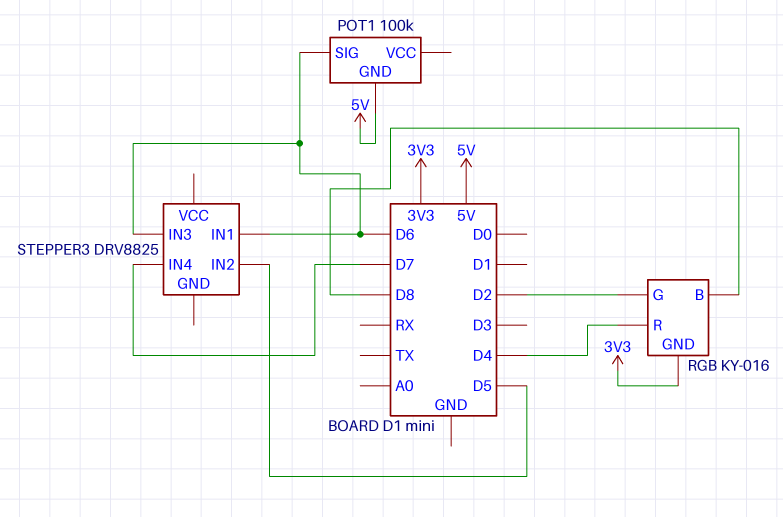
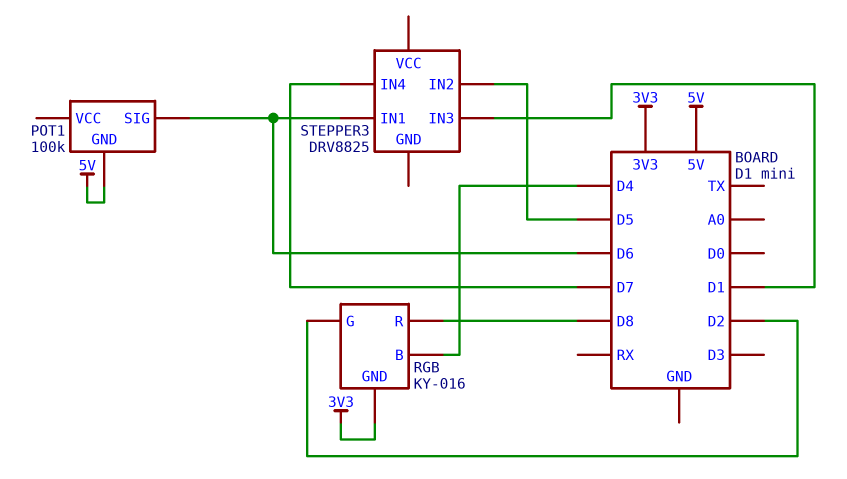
RGB pin B: D8 -> D4
RGB pin R: D4 -> D8
STEPPER3 pin IN3: D6 -> D1

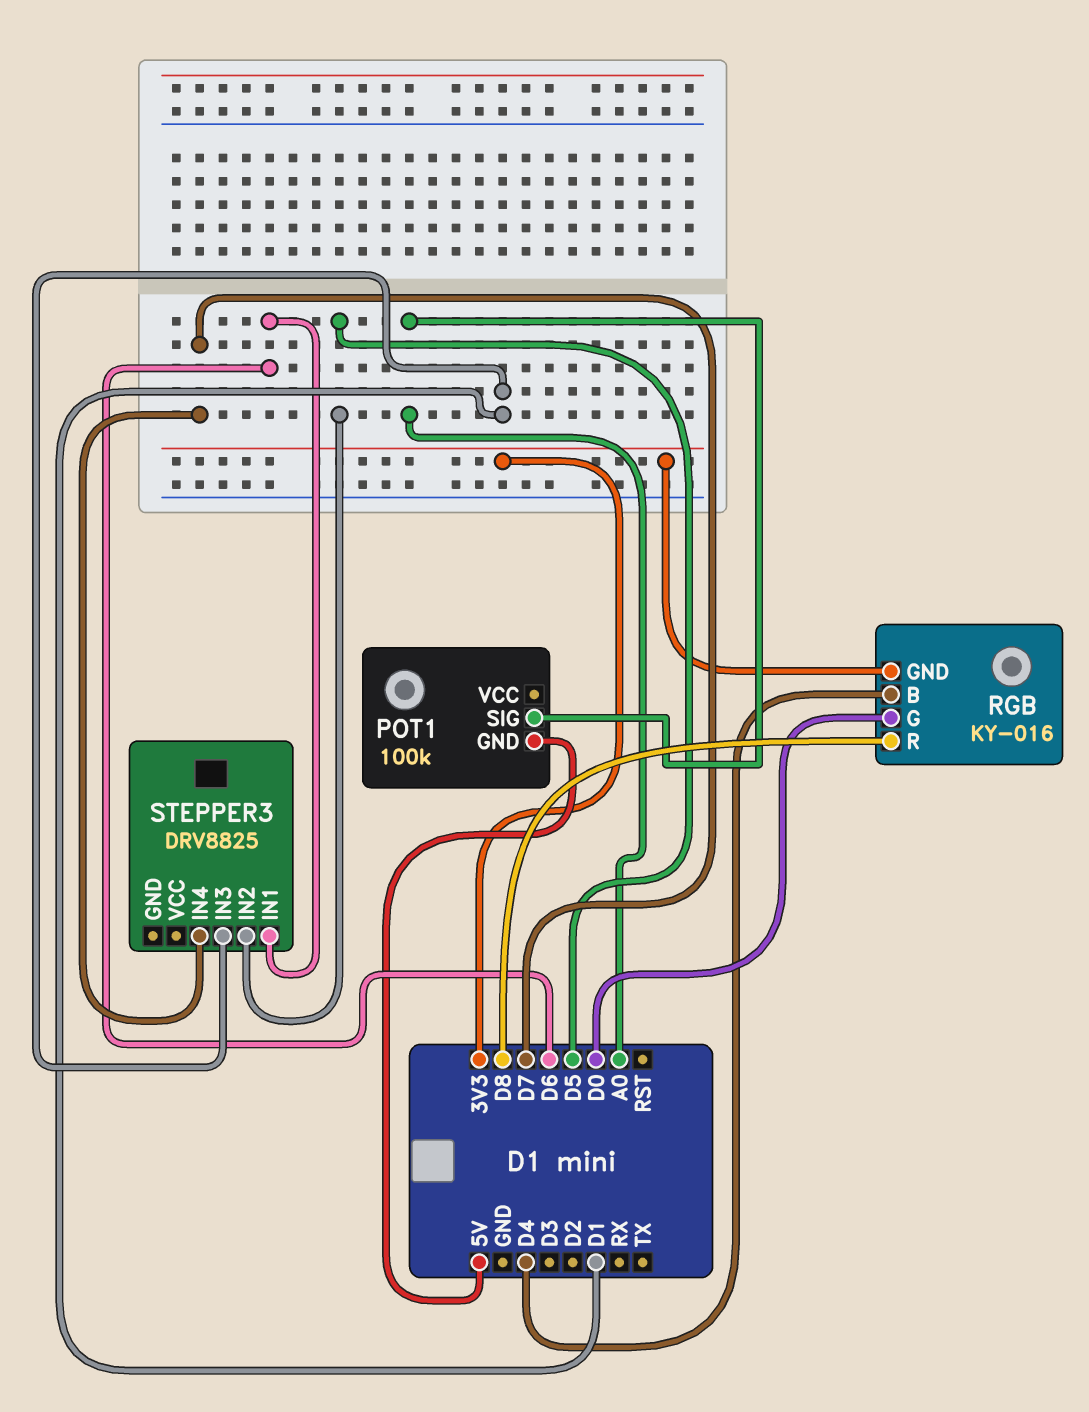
POT1 pin SIG: D6 -> A0
RGB pin G: D2 -> D0

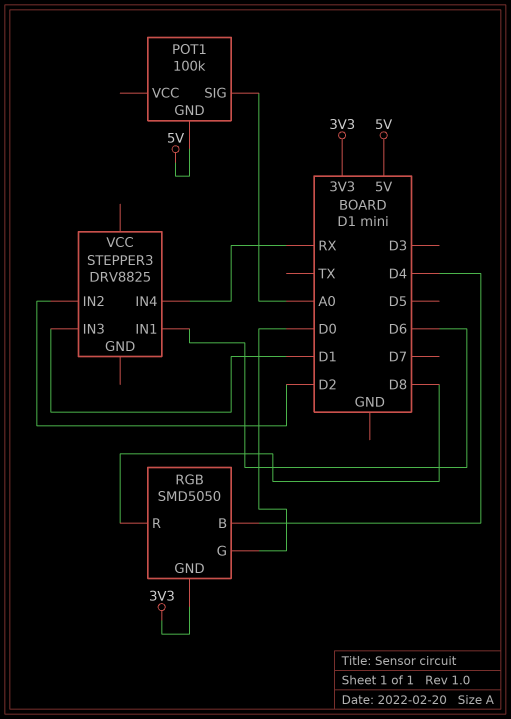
RGB: KY-016 -> SMD5050
STEPPER3 pin IN2: D5 -> D2
STEPPER3 pin IN4: D7 -> RX

